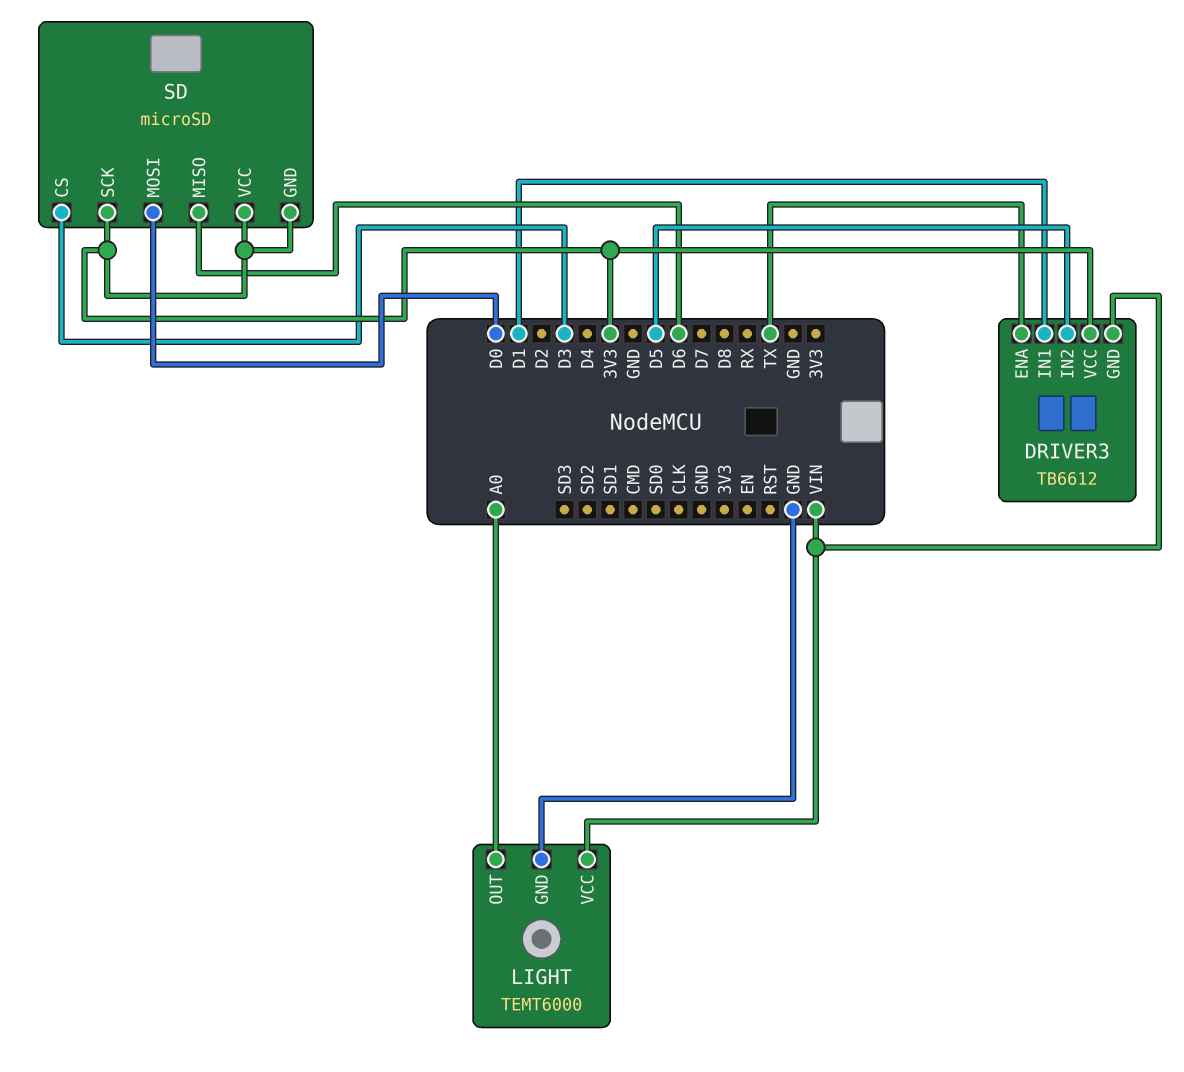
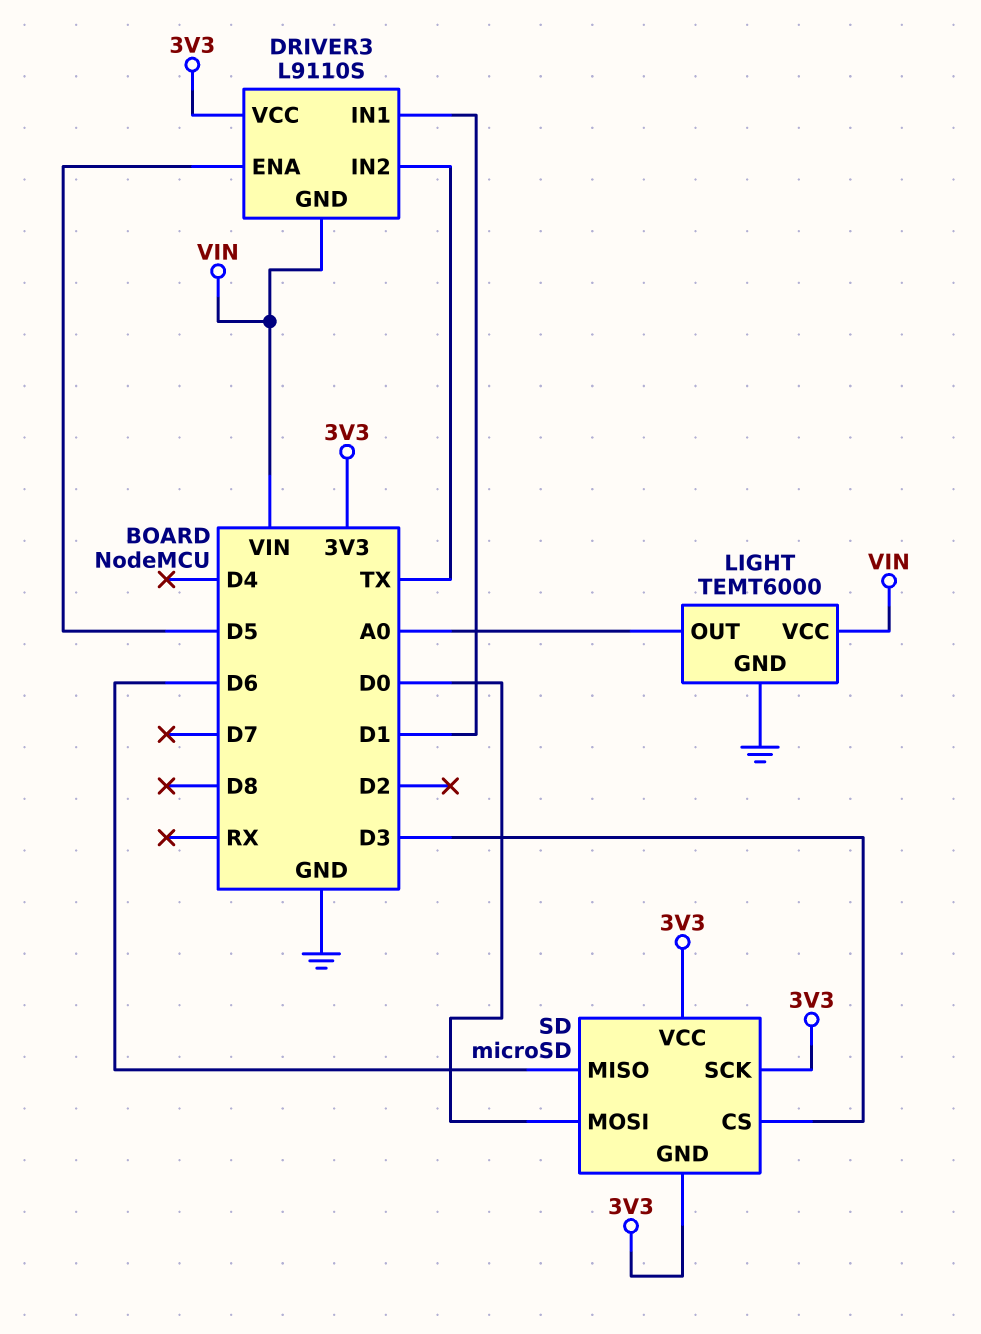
DRIVER3: TB6612 -> L9110S
DRIVER3 pin ENA: TX -> D5
DRIVER3 pin IN2: D5 -> TX

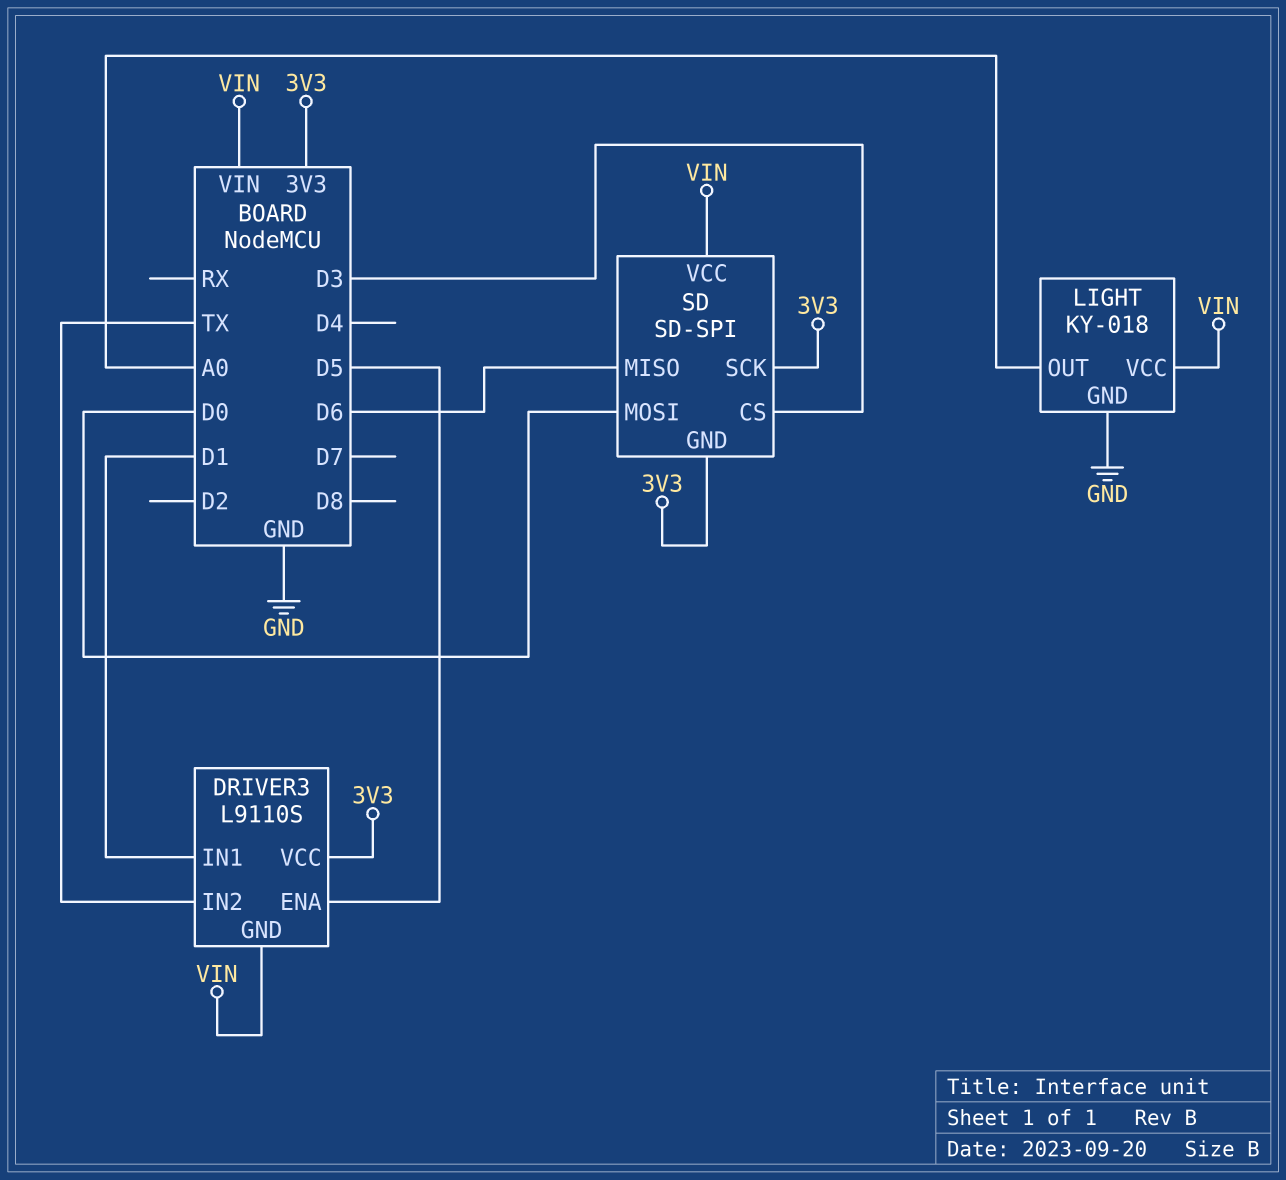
LIGHT: TEMT6000 -> KY-018
SD: microSD -> SD-SPI
SD pin VCC: 3V3 -> VIN

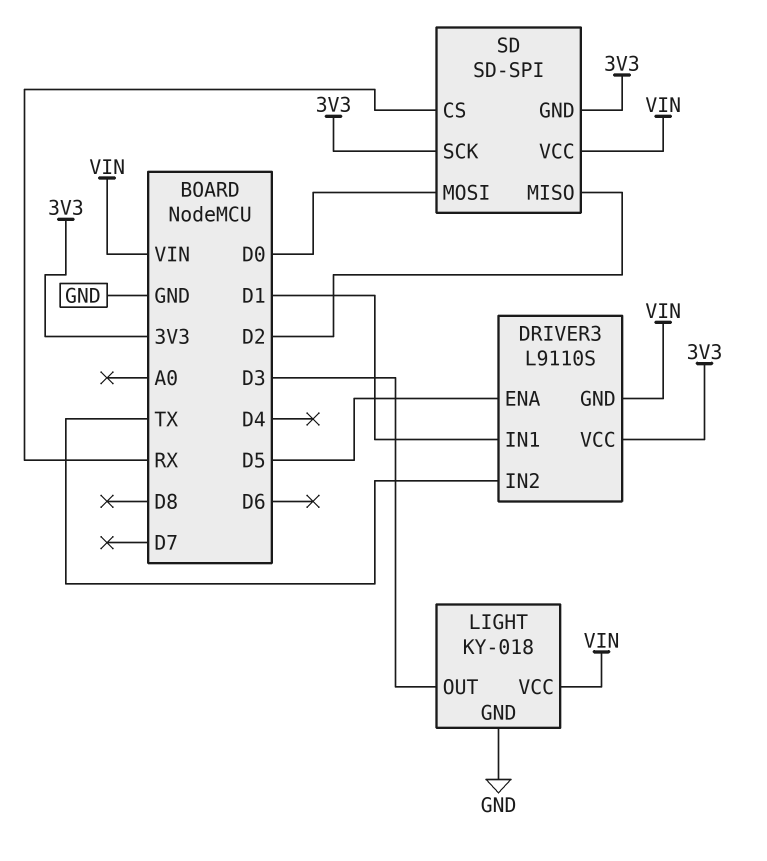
LIGHT pin OUT: A0 -> D3
SD pin CS: D3 -> RX
SD pin MISO: D6 -> D2

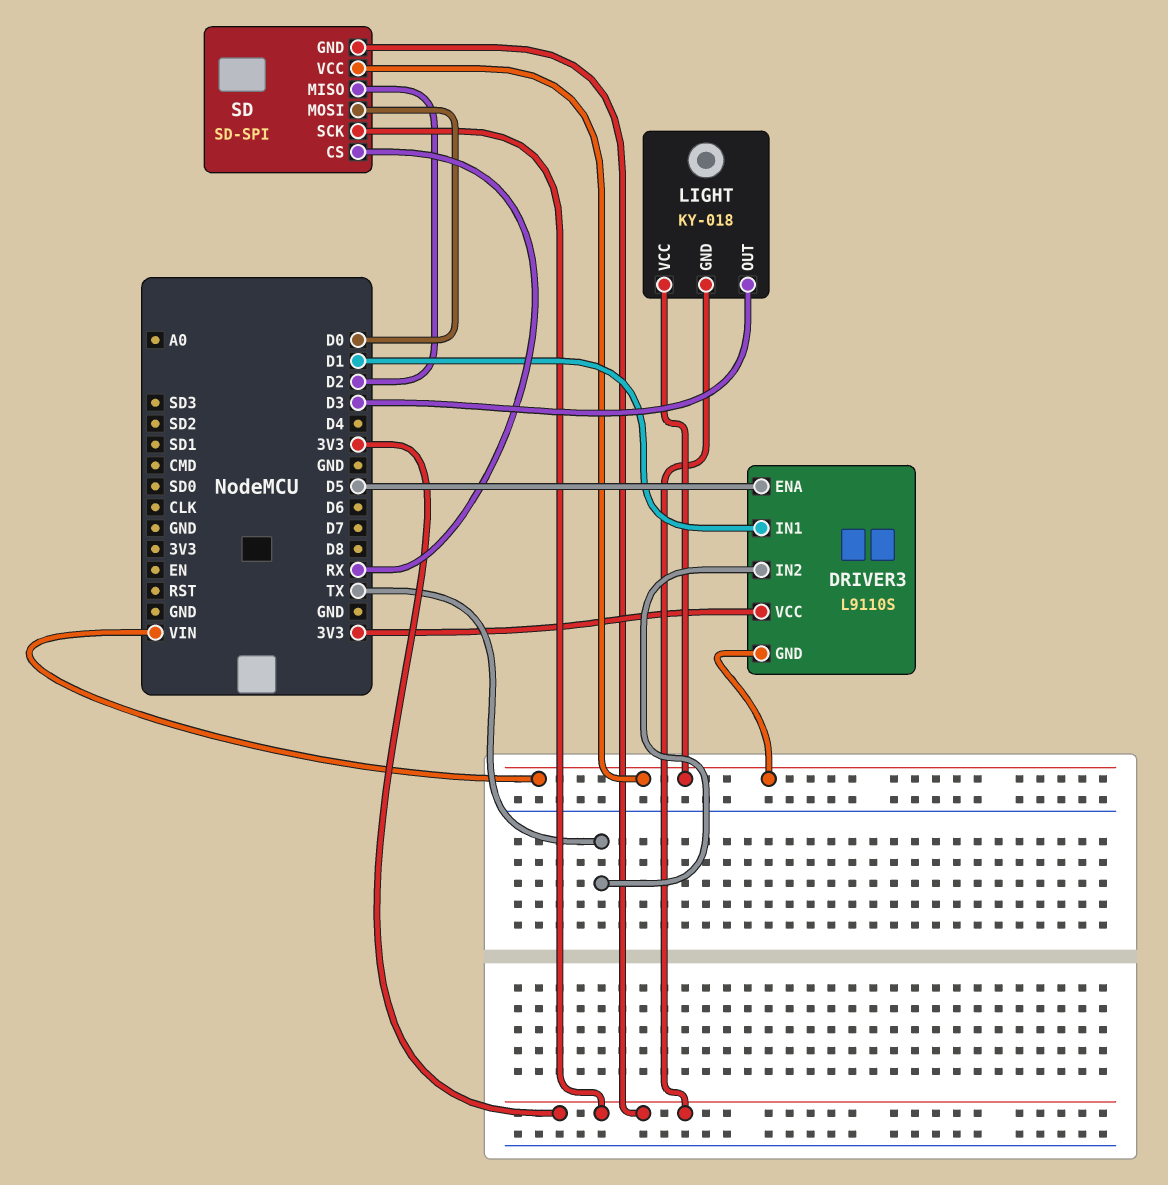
LIGHT pin GND: GND -> 3V3

